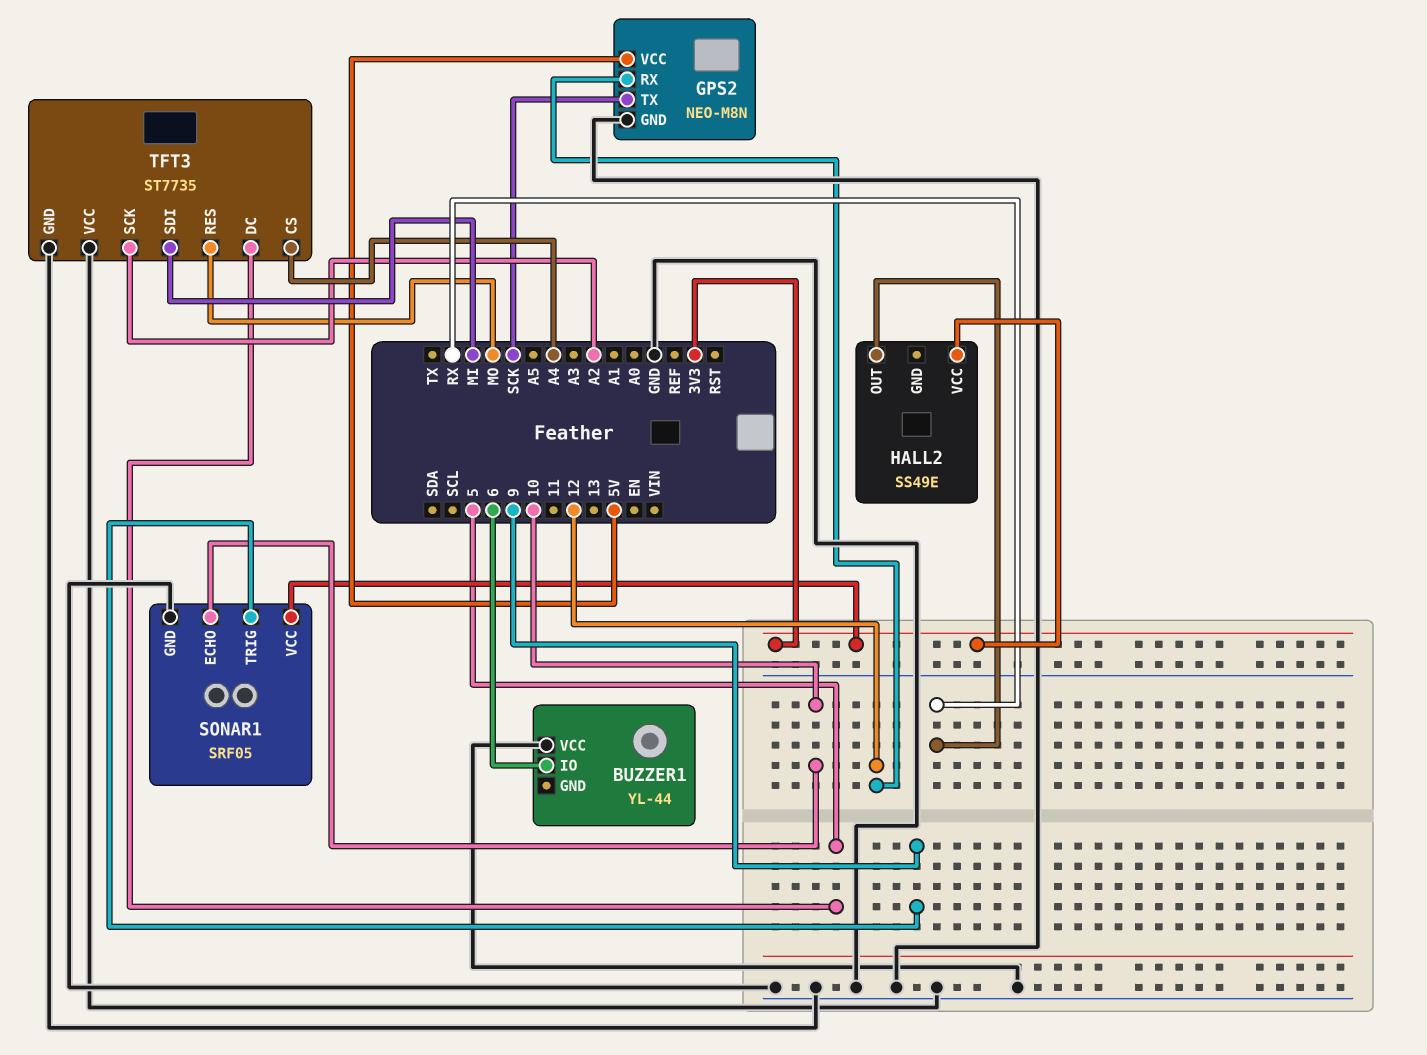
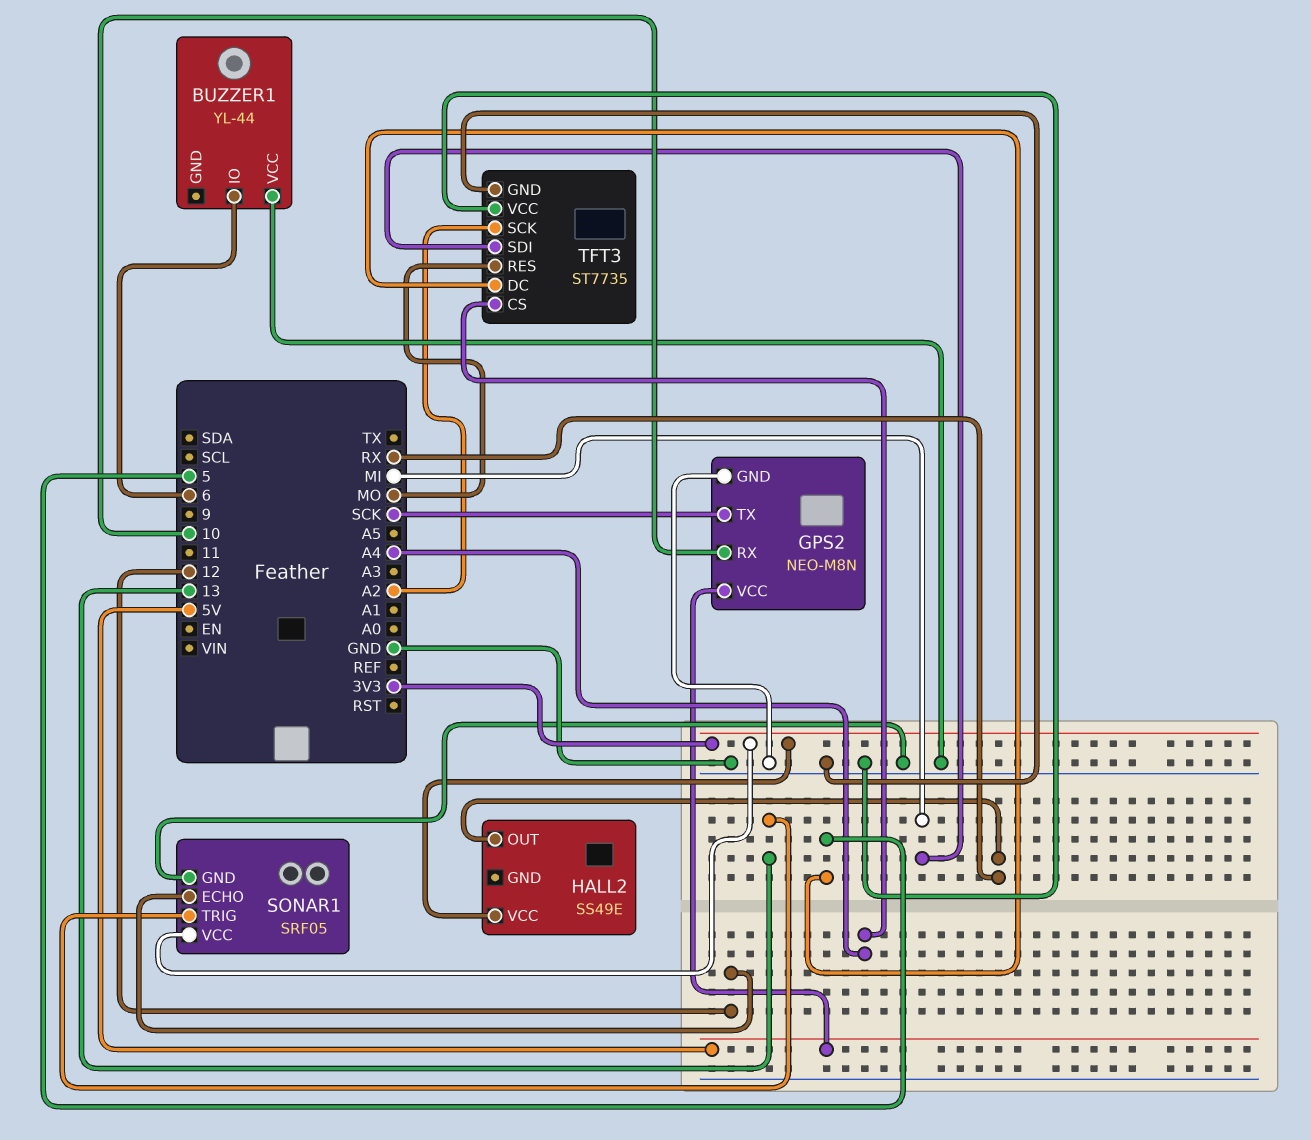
GPS2 pin RX: 12 -> 10
SONAR1 pin ECHO: 10 -> 12
SONAR1 pin TRIG: 9 -> 13

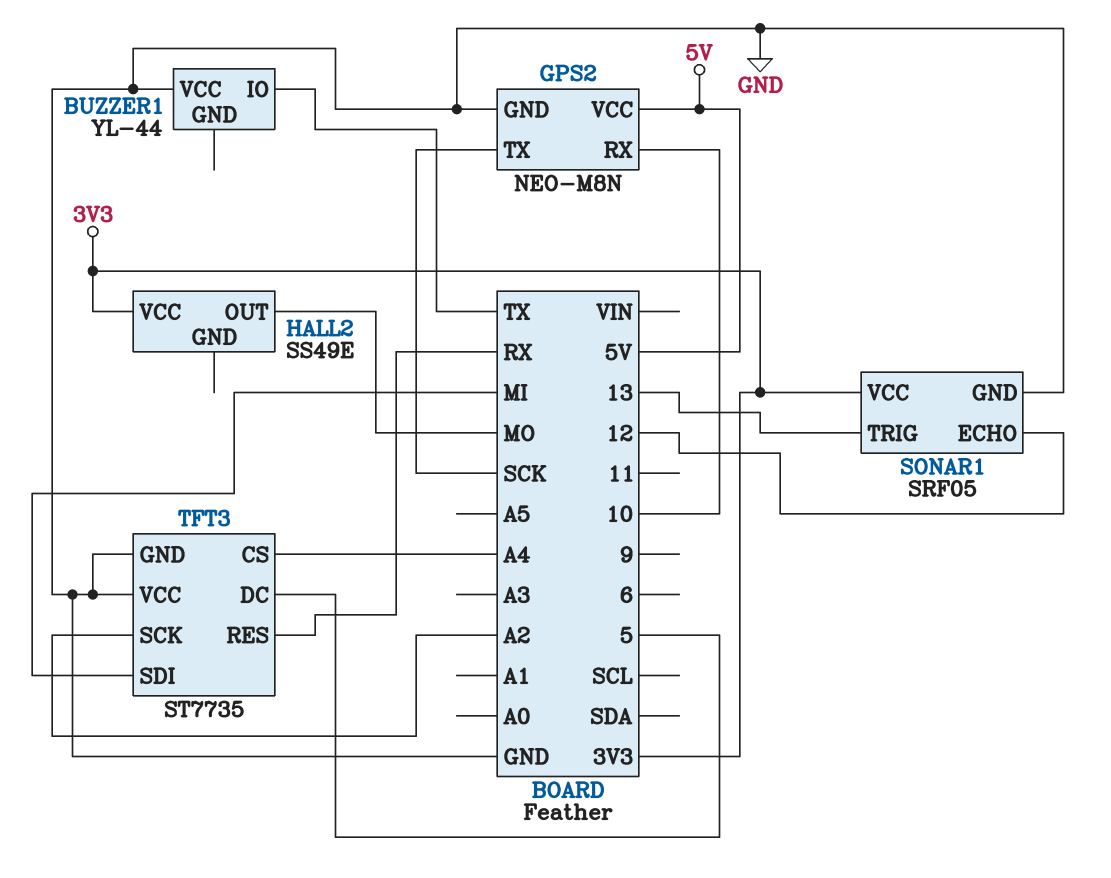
BUZZER1 pin IO: 6 -> TX
HALL2 pin OUT: RX -> MO
TFT3 pin RES: MO -> RX

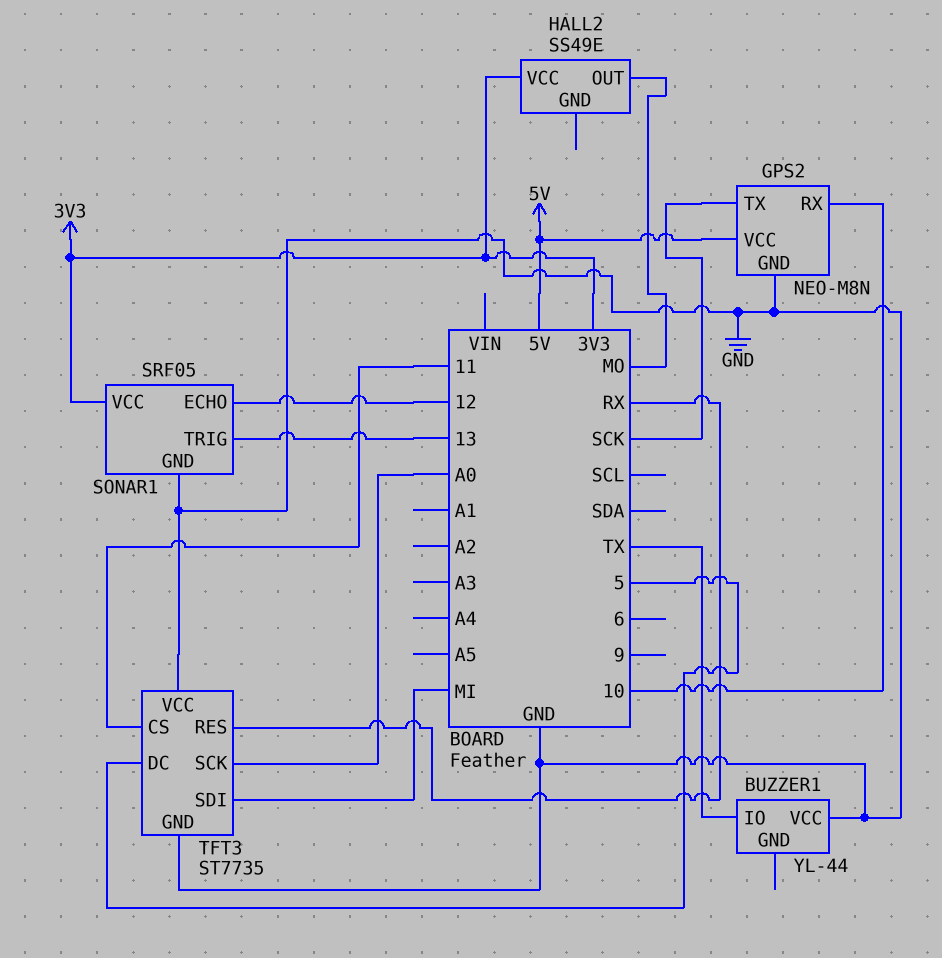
TFT3 pin CS: A4 -> 11
TFT3 pin SCK: A2 -> A0

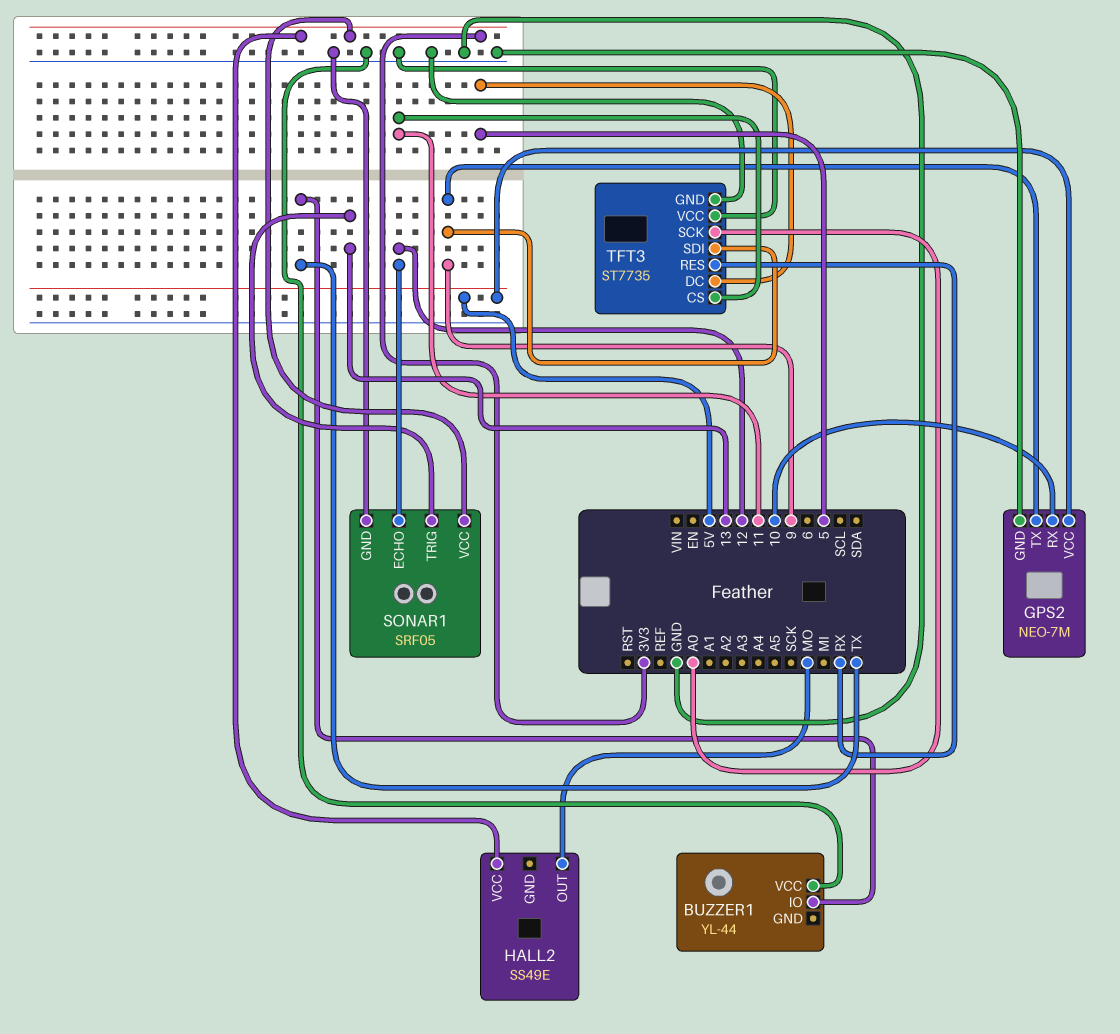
GPS2: NEO-M8N -> NEO-7M
GPS2 pin TX: SCK -> 9
TFT3 pin SDI: MI -> 9

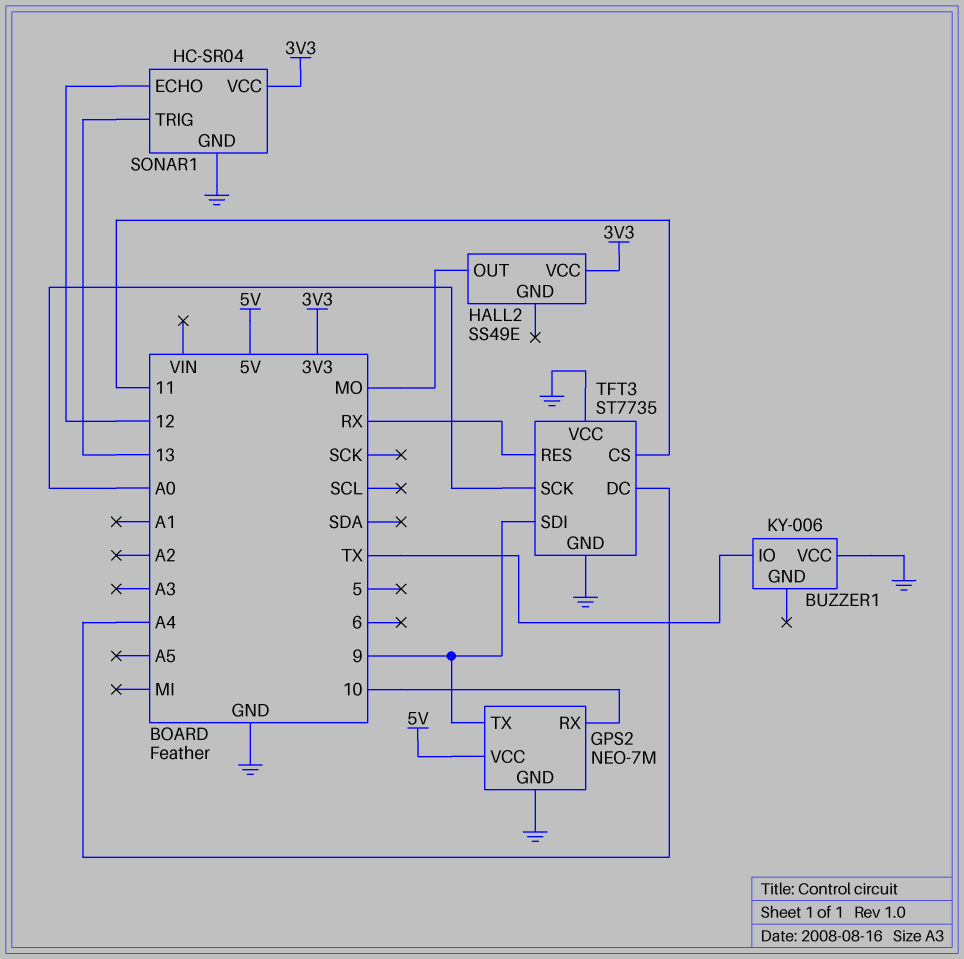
BUZZER1: YL-44 -> KY-006
SONAR1: SRF05 -> HC-SR04
TFT3 pin DC: 5 -> A4

